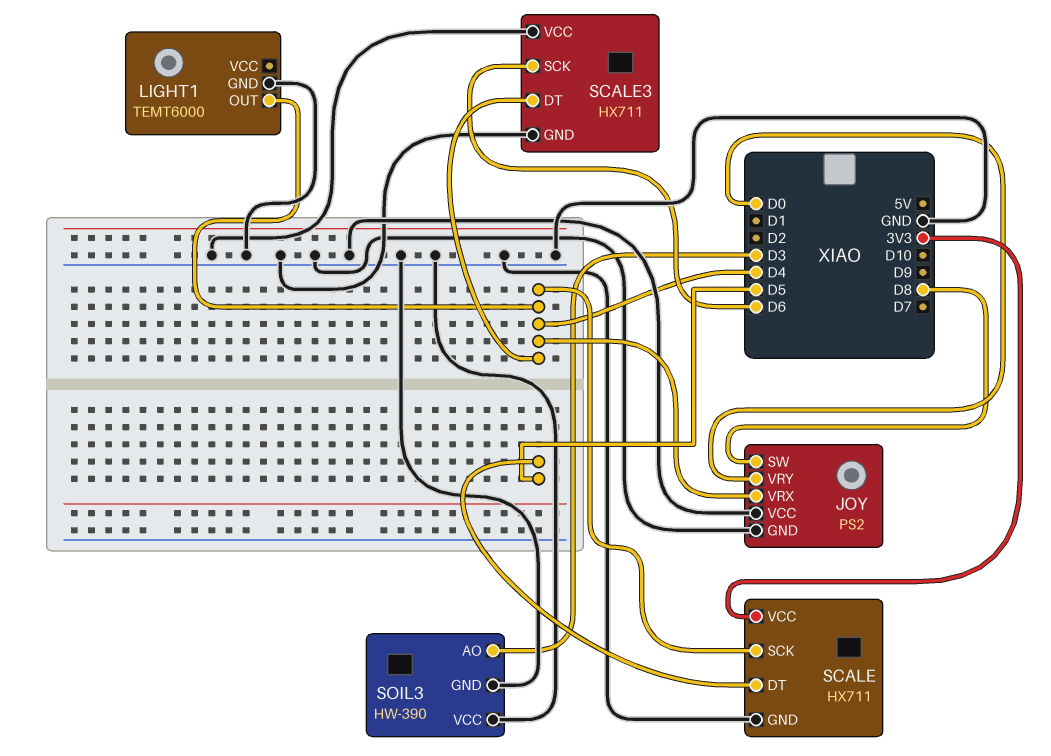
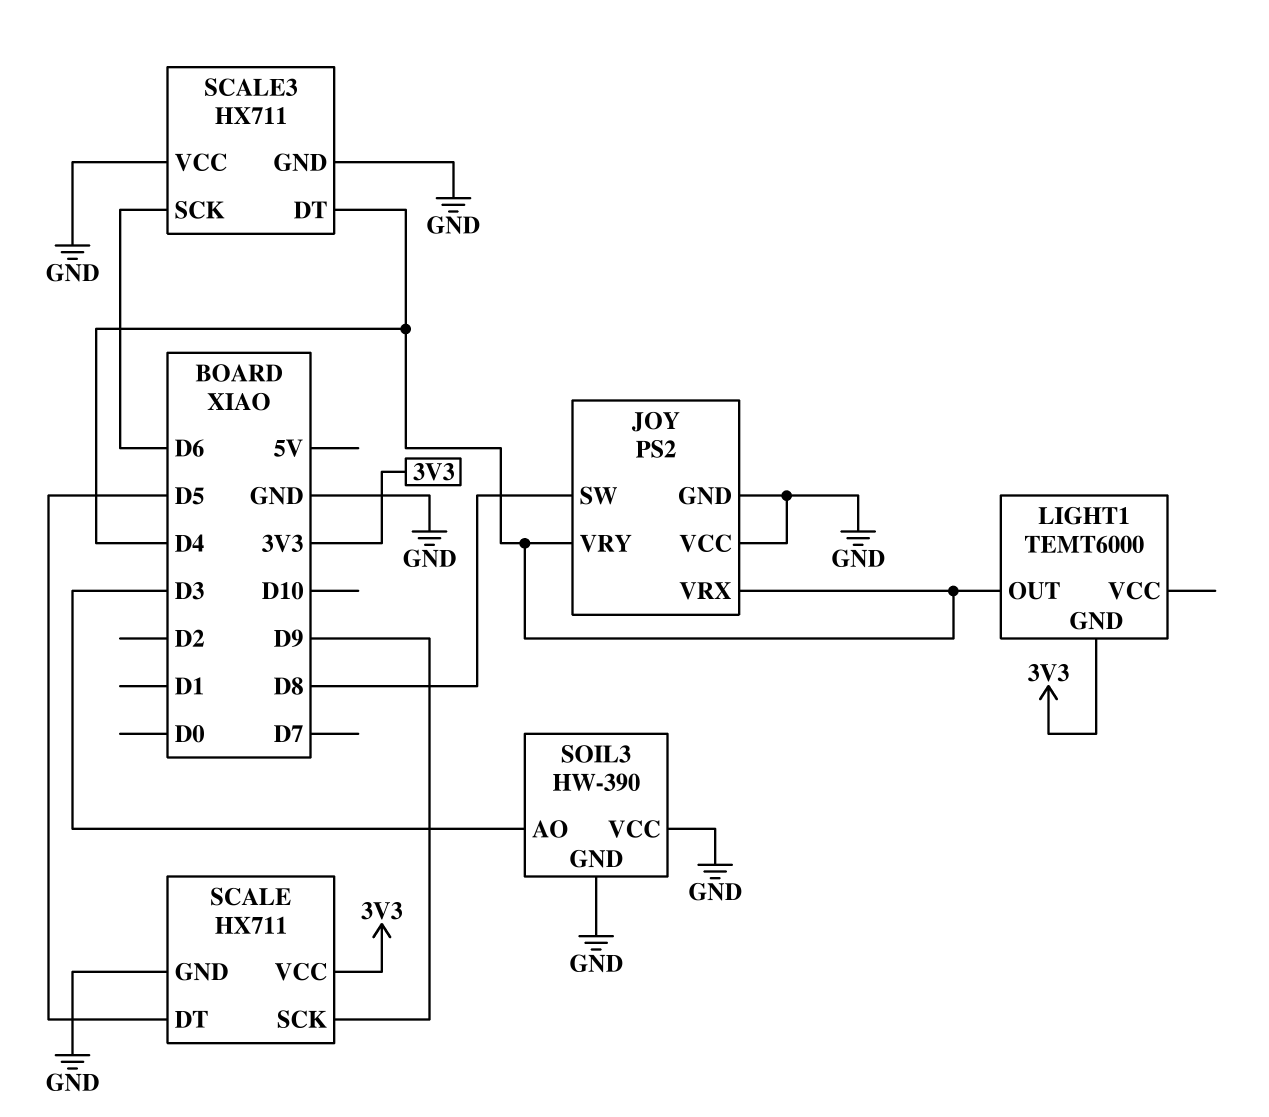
JOY pin VRY: D0 -> D4
LIGHT1 pin GND: GND -> 3V3
SCALE pin SCK: D4 -> D9

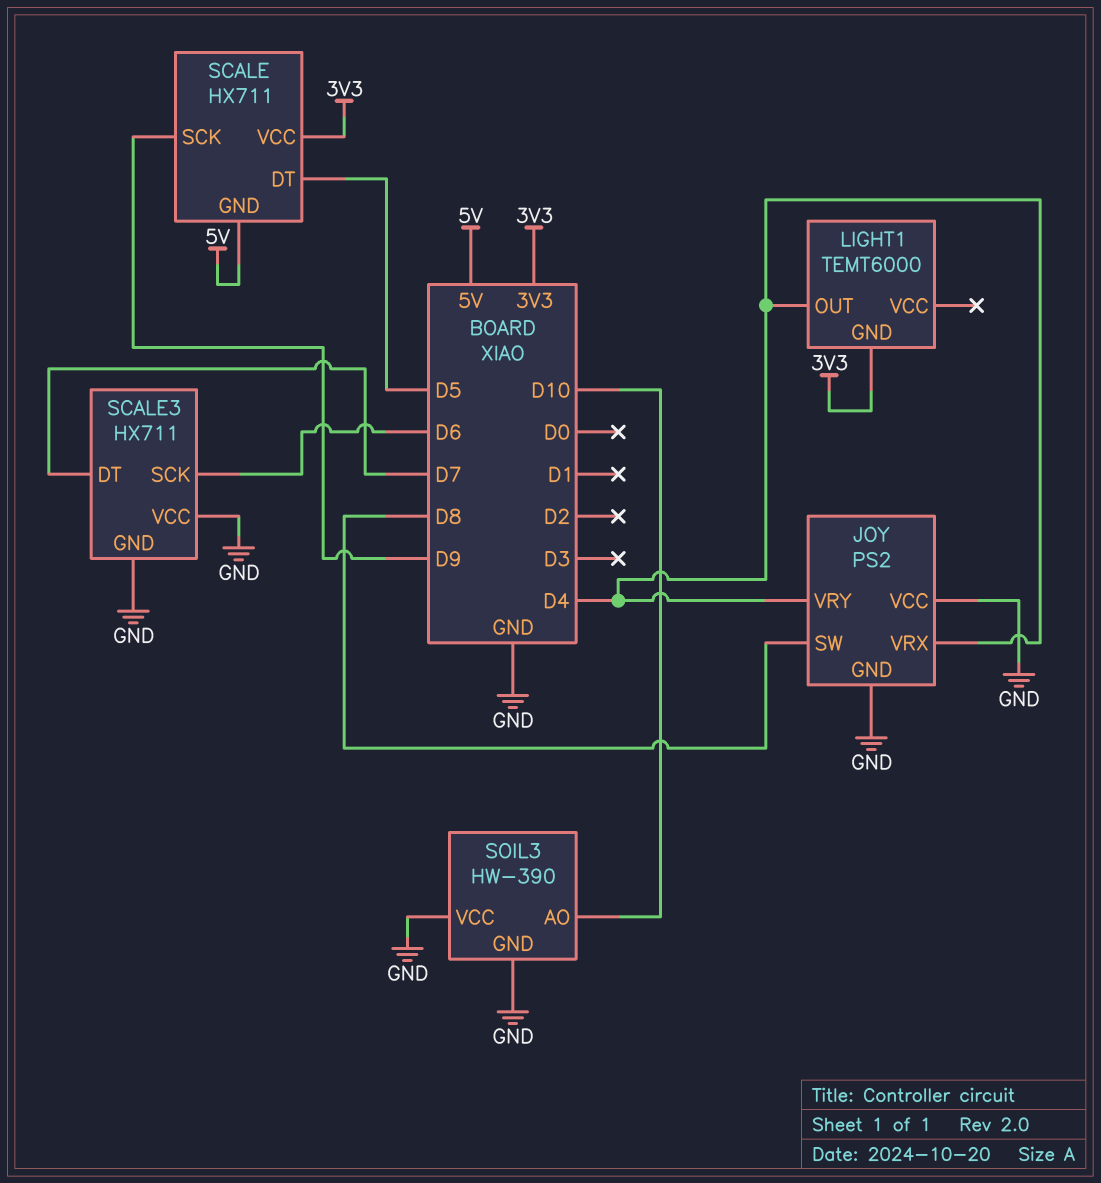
SCALE pin GND: GND -> 5V
SCALE3 pin DT: D4 -> D7
SOIL3 pin AO: D3 -> D10

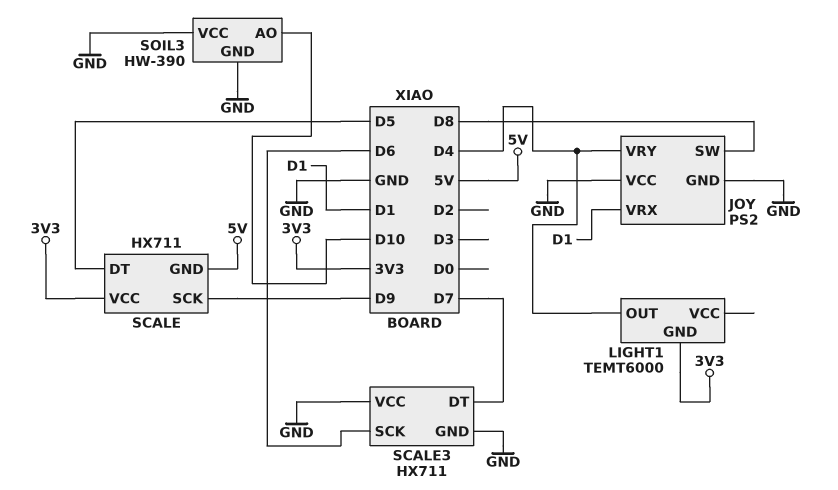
JOY pin VRX: D4 -> D1

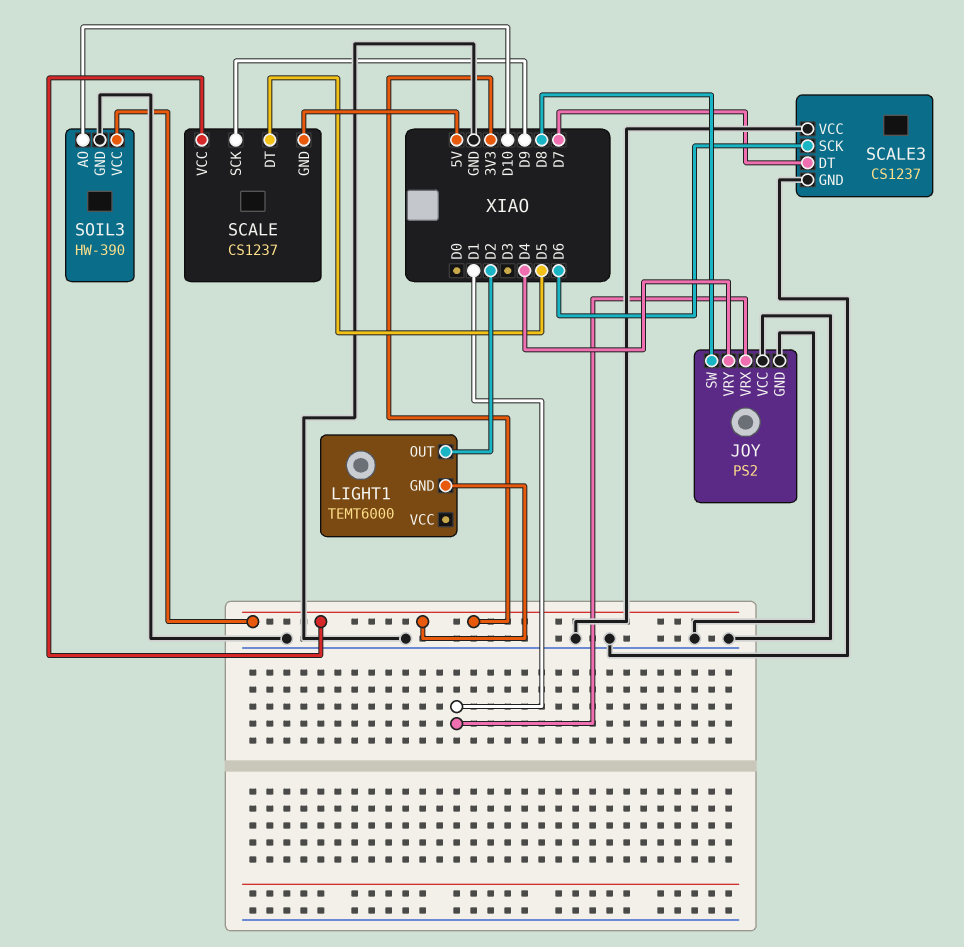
LIGHT1 pin OUT: D4 -> D2
SCALE: HX711 -> CS1237
SCALE3: HX711 -> CS1237
SOIL3 pin VCC: GND -> 3V3

